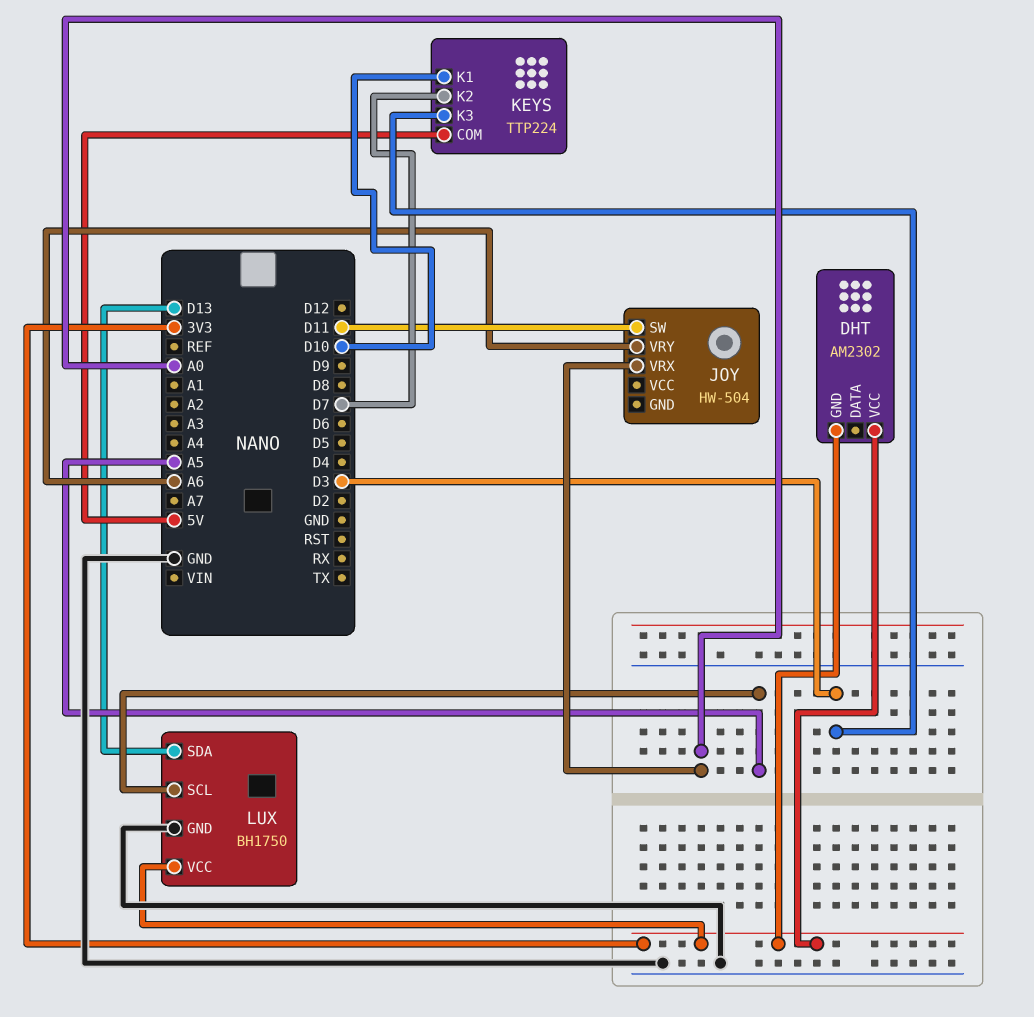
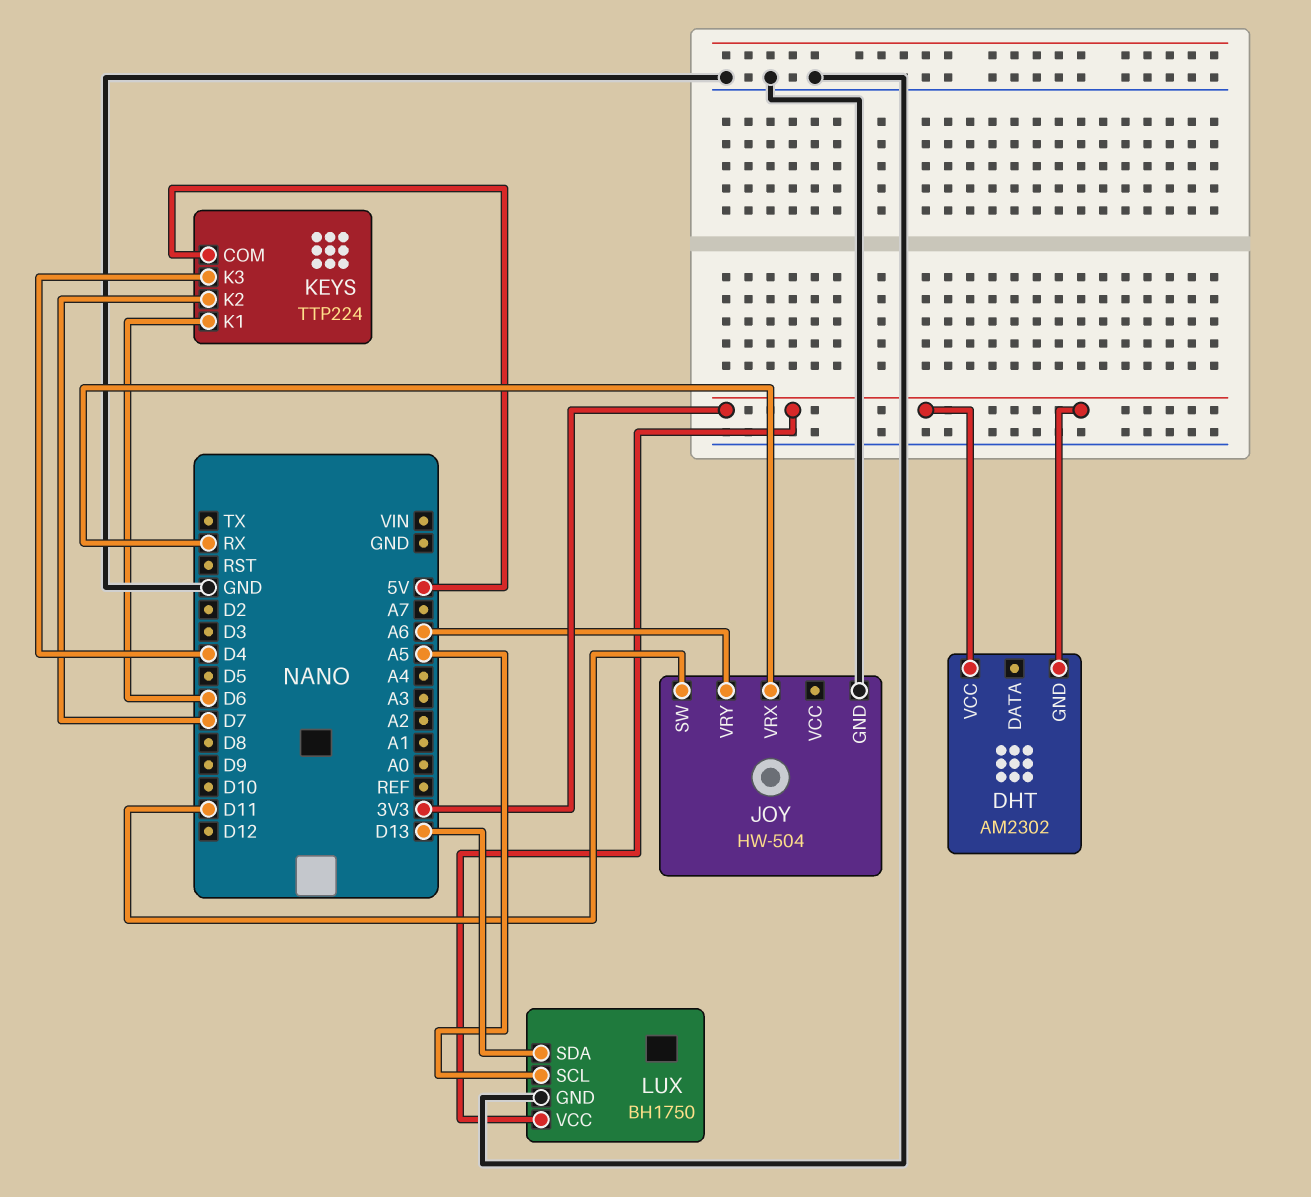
JOY pin GND: none -> GND
JOY pin VRX: A0 -> RX
KEYS pin K1: D10 -> D6
KEYS pin K3: D3 -> D4

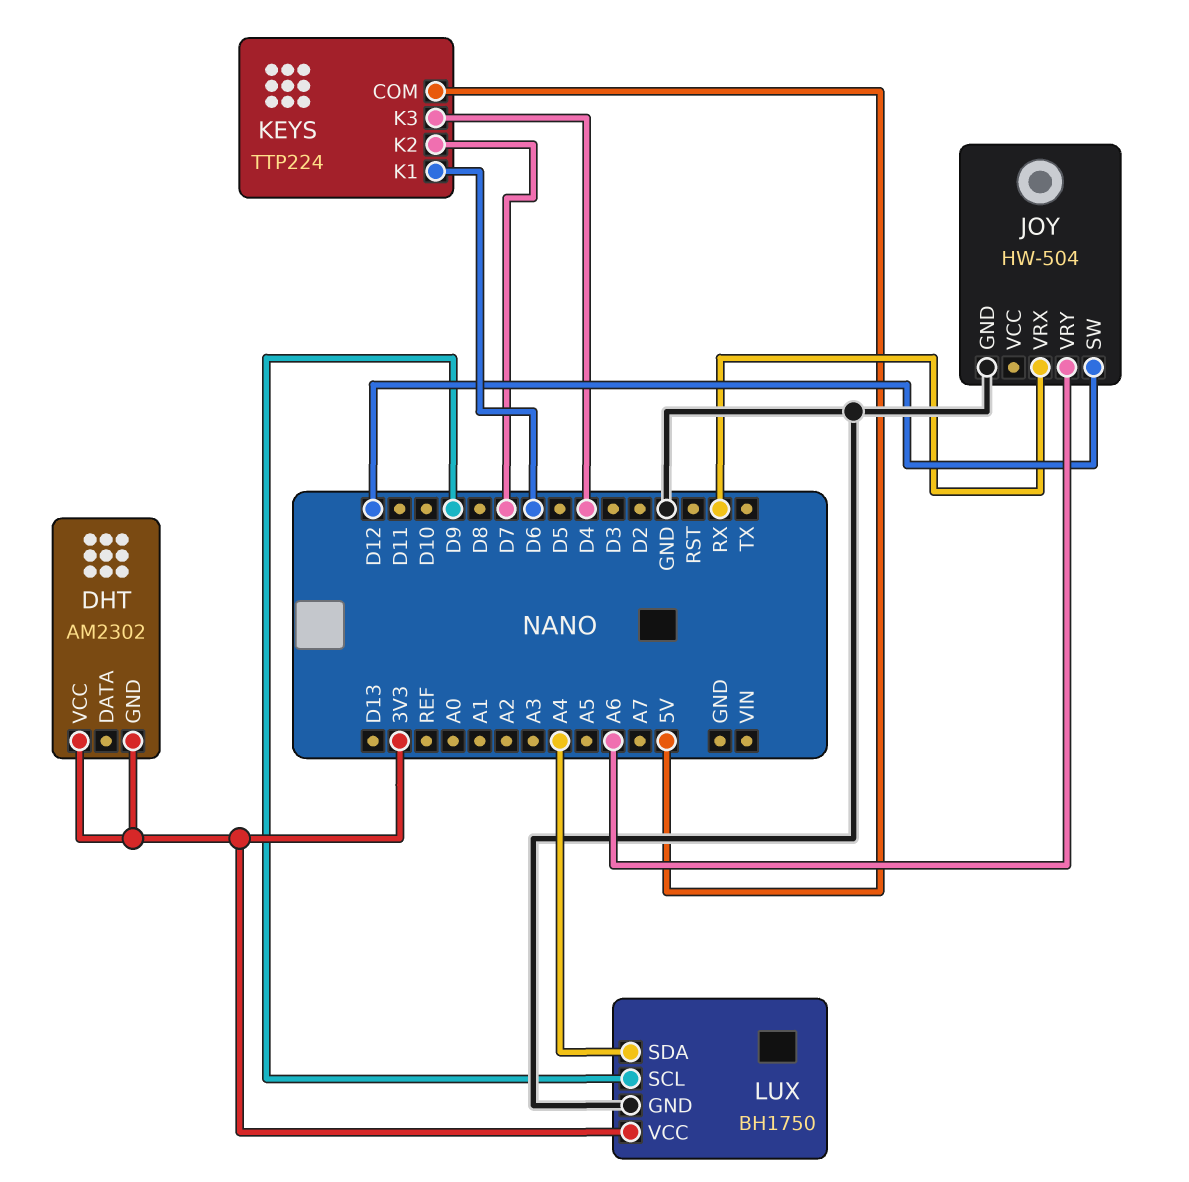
JOY pin SW: D11 -> D12
LUX pin SCL: A5 -> D9
LUX pin SDA: D13 -> A4

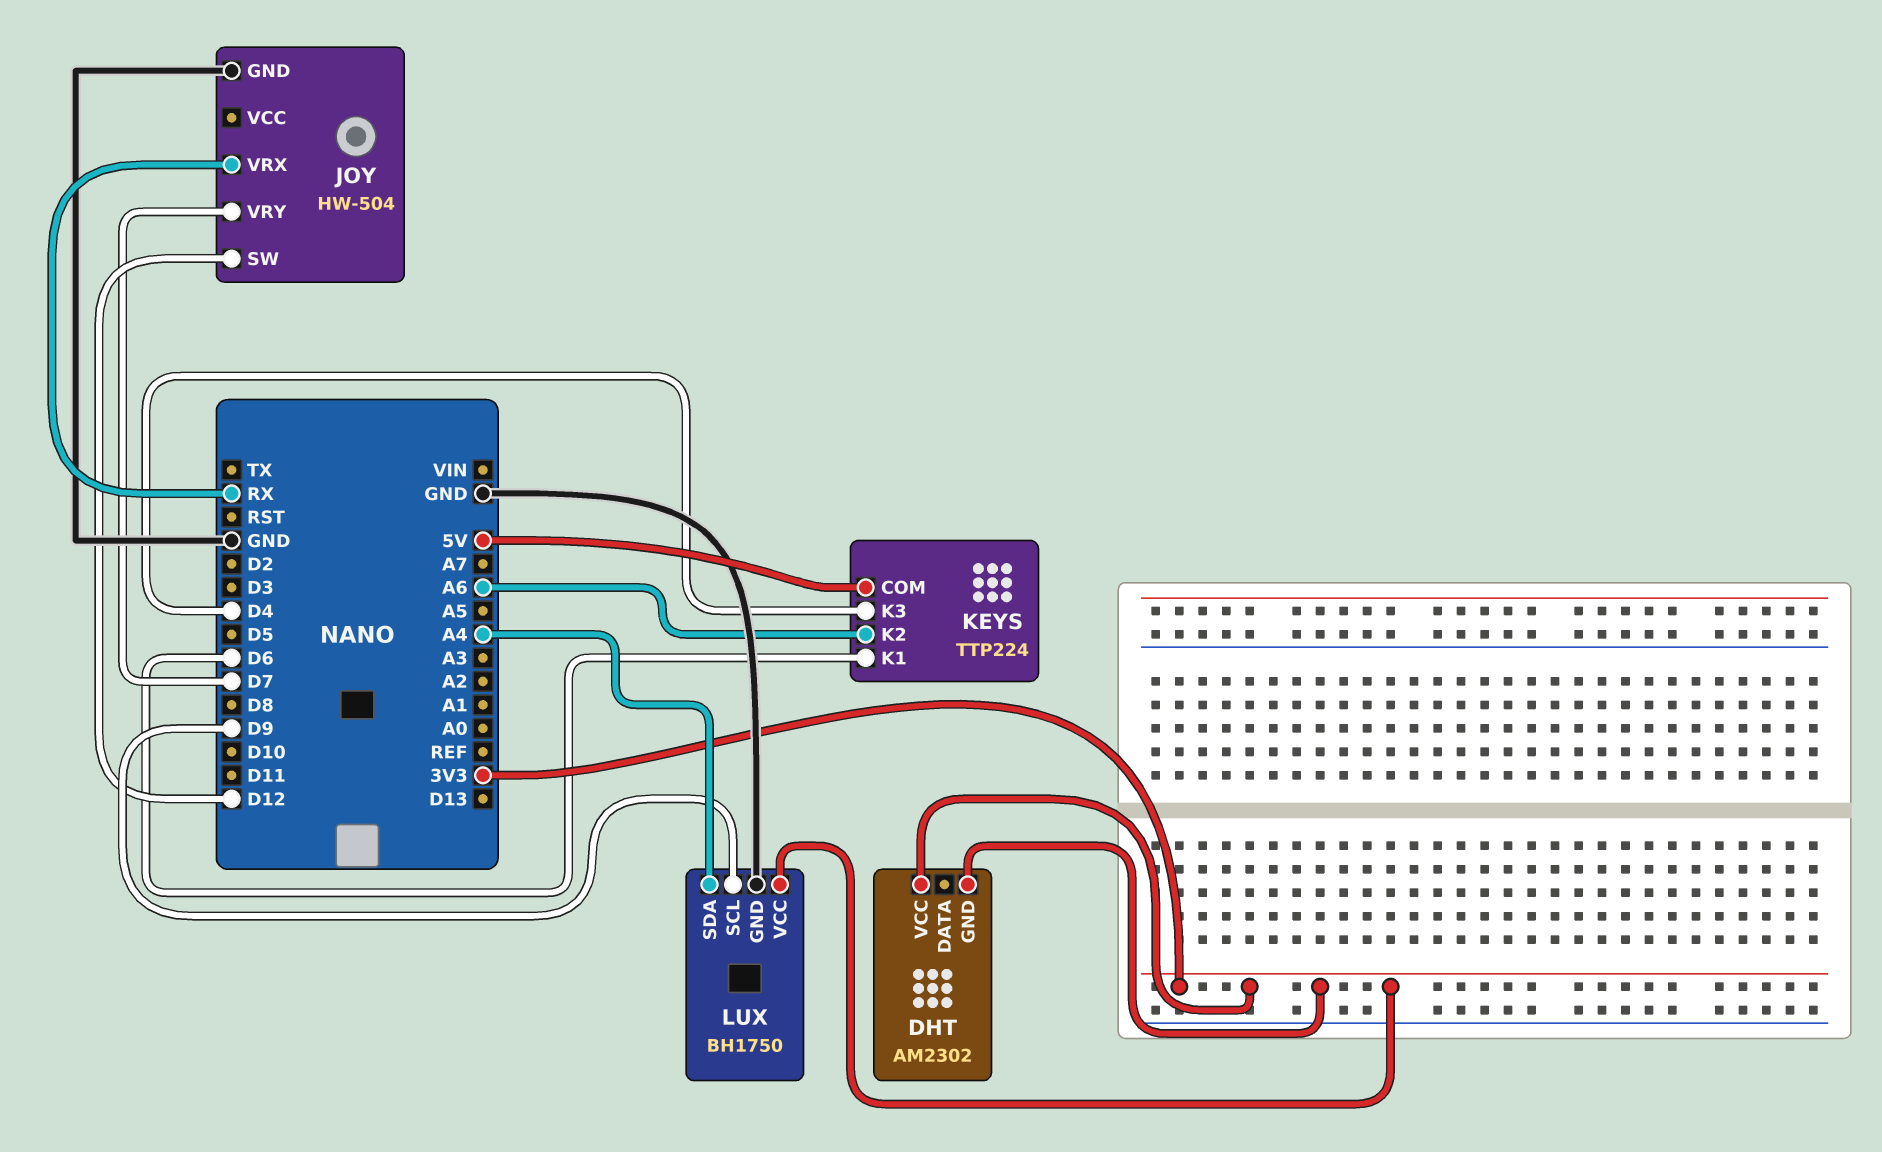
JOY pin VRY: A6 -> D7
KEYS pin K2: D7 -> A6

